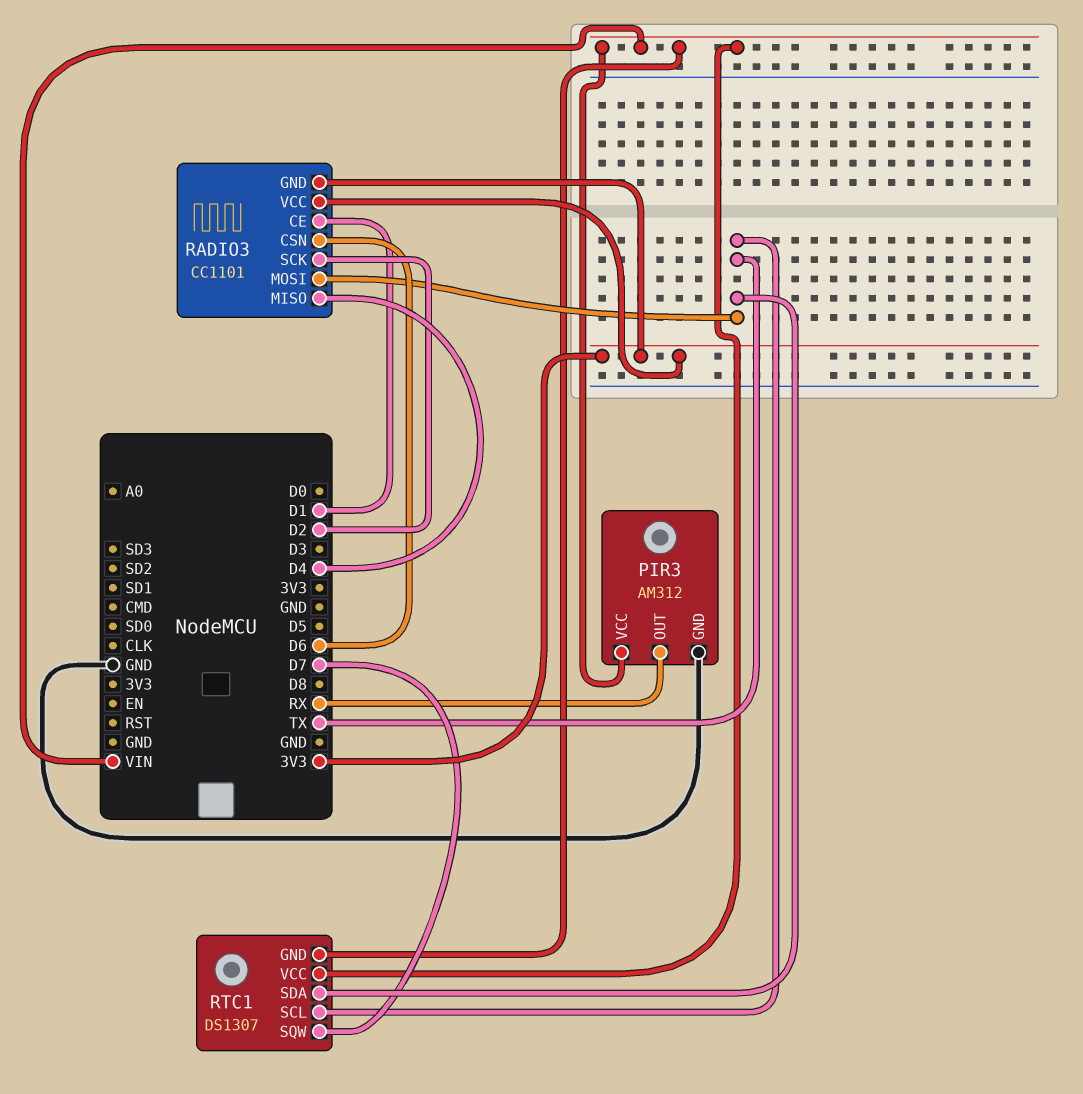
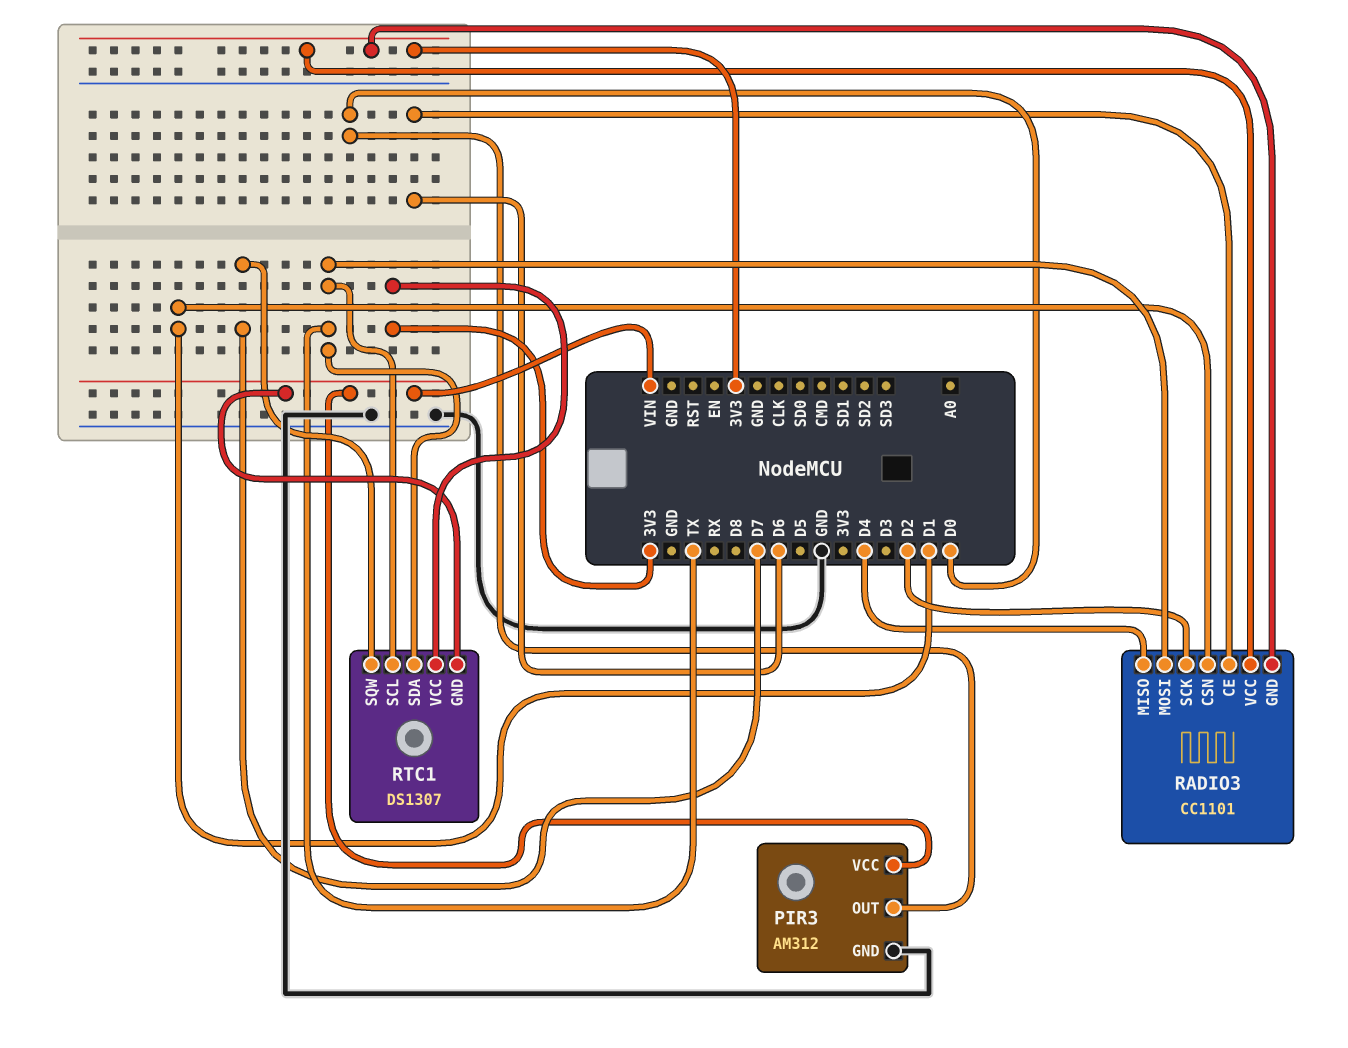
PIR3 pin OUT: RX -> D0
RADIO3 pin CE: D1 -> D6
RADIO3 pin CSN: D6 -> D1
RTC1 pin VCC: VIN -> 3V3

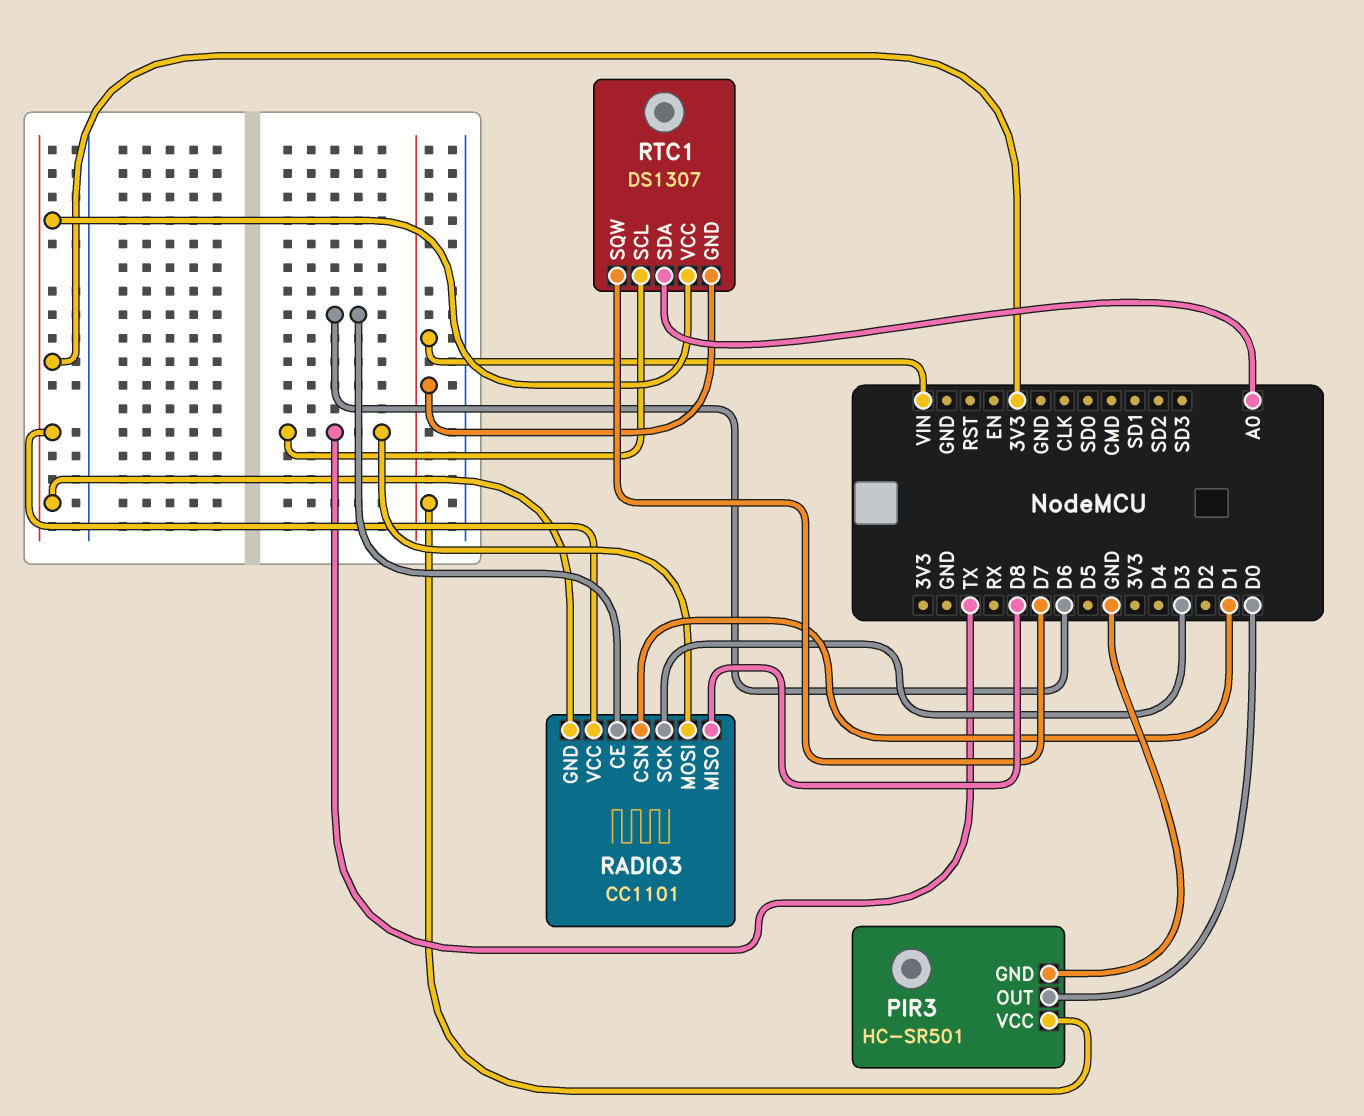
PIR3: AM312 -> HC-SR501
RADIO3 pin MISO: D4 -> D8
RADIO3 pin SCK: D2 -> D3
RTC1 pin SDA: TX -> A0

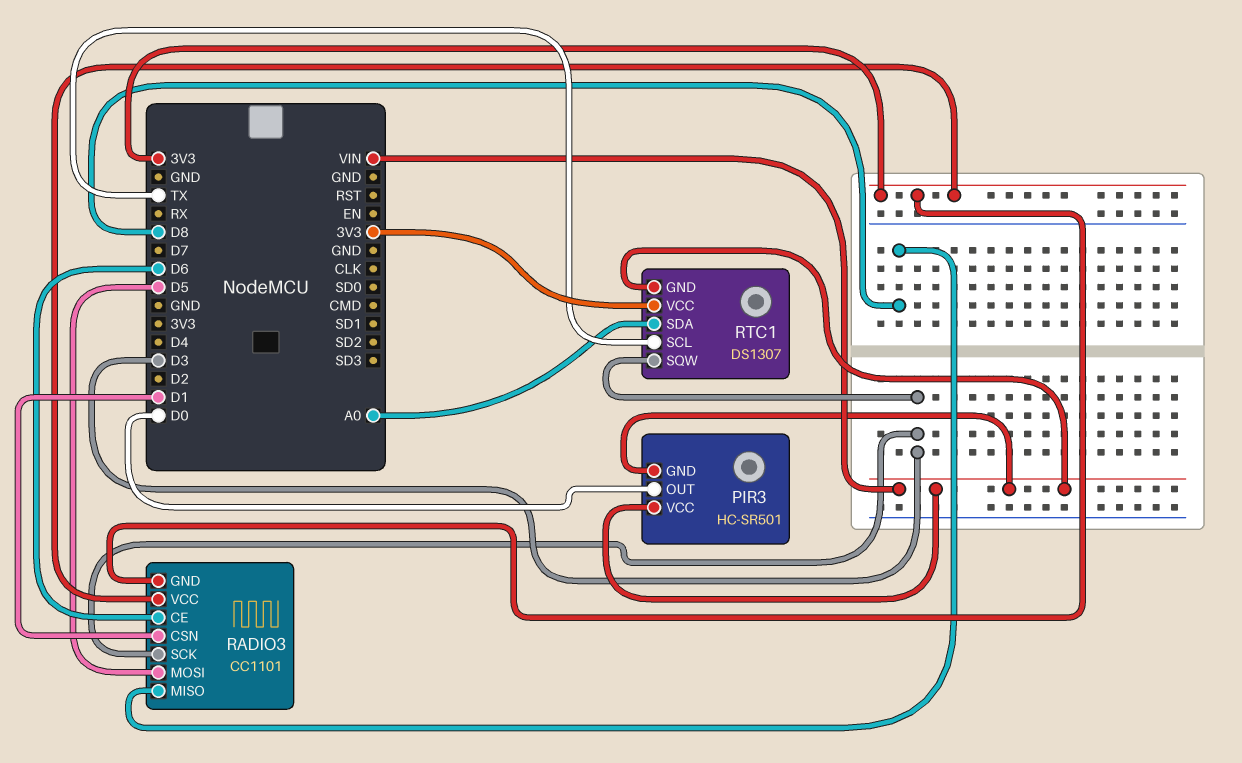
PIR3 pin GND: GND -> VIN
RADIO3 pin MOSI: TX -> D5
RTC1 pin SQW: D7 -> D3

